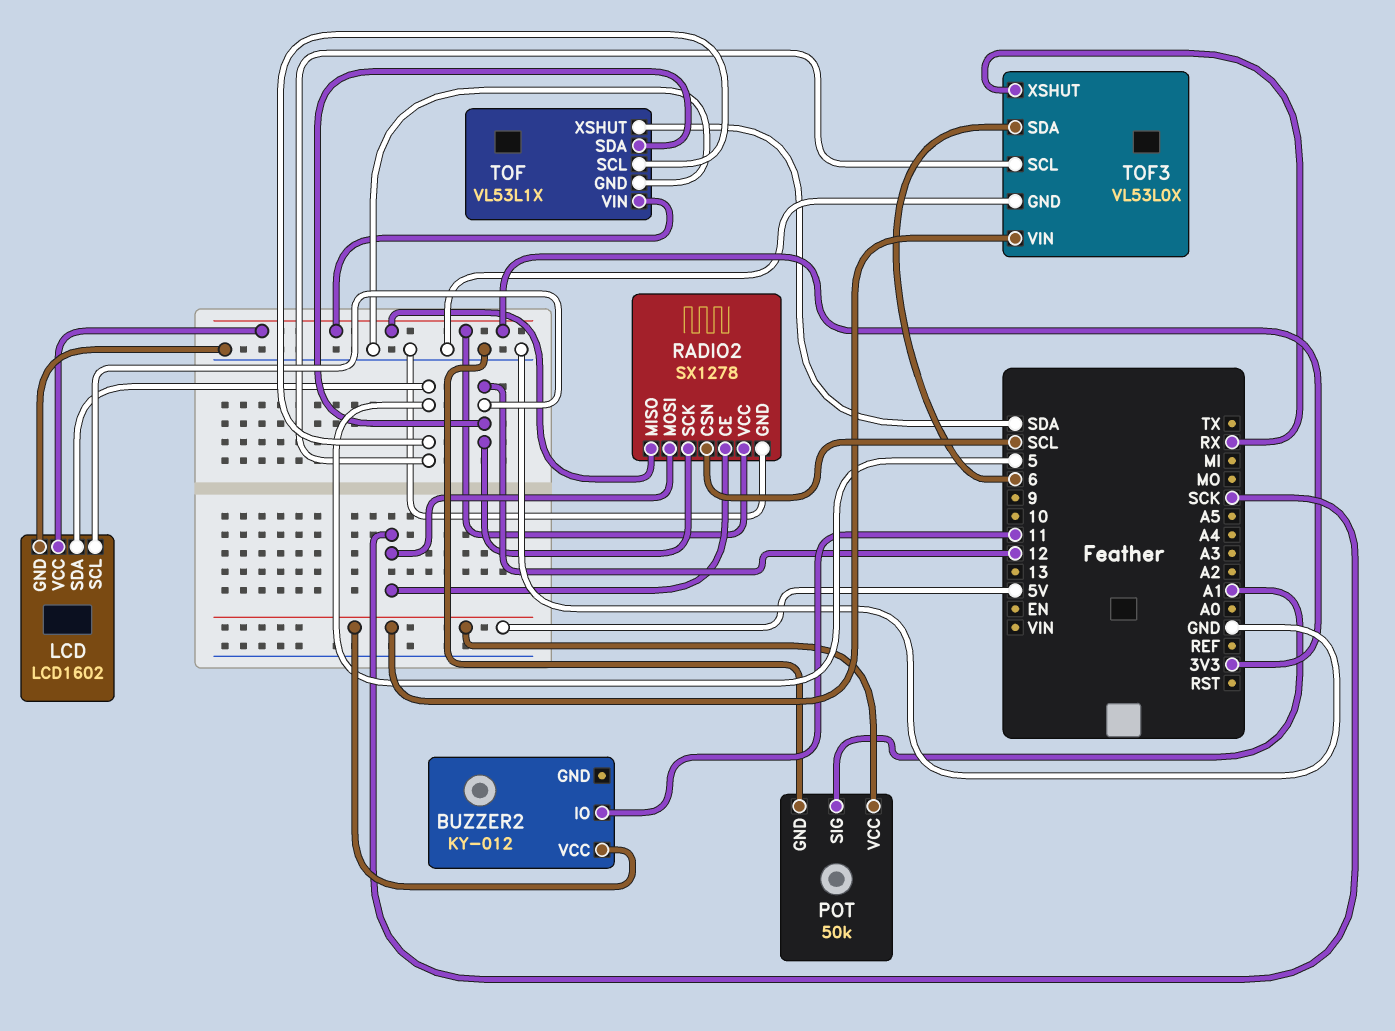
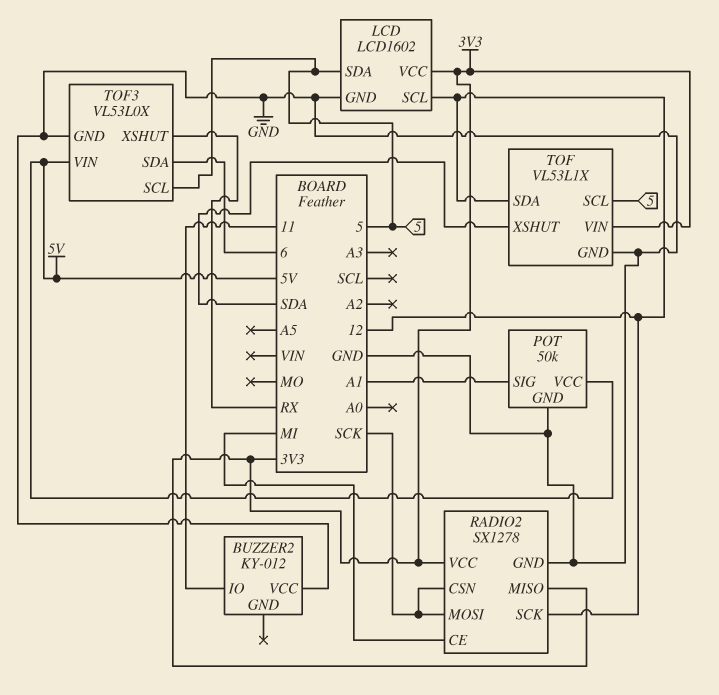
BUZZER2 pin VCC: 5V -> GND
RADIO2 pin CE: SCK -> MI
RADIO2 pin CSN: SCL -> SCK

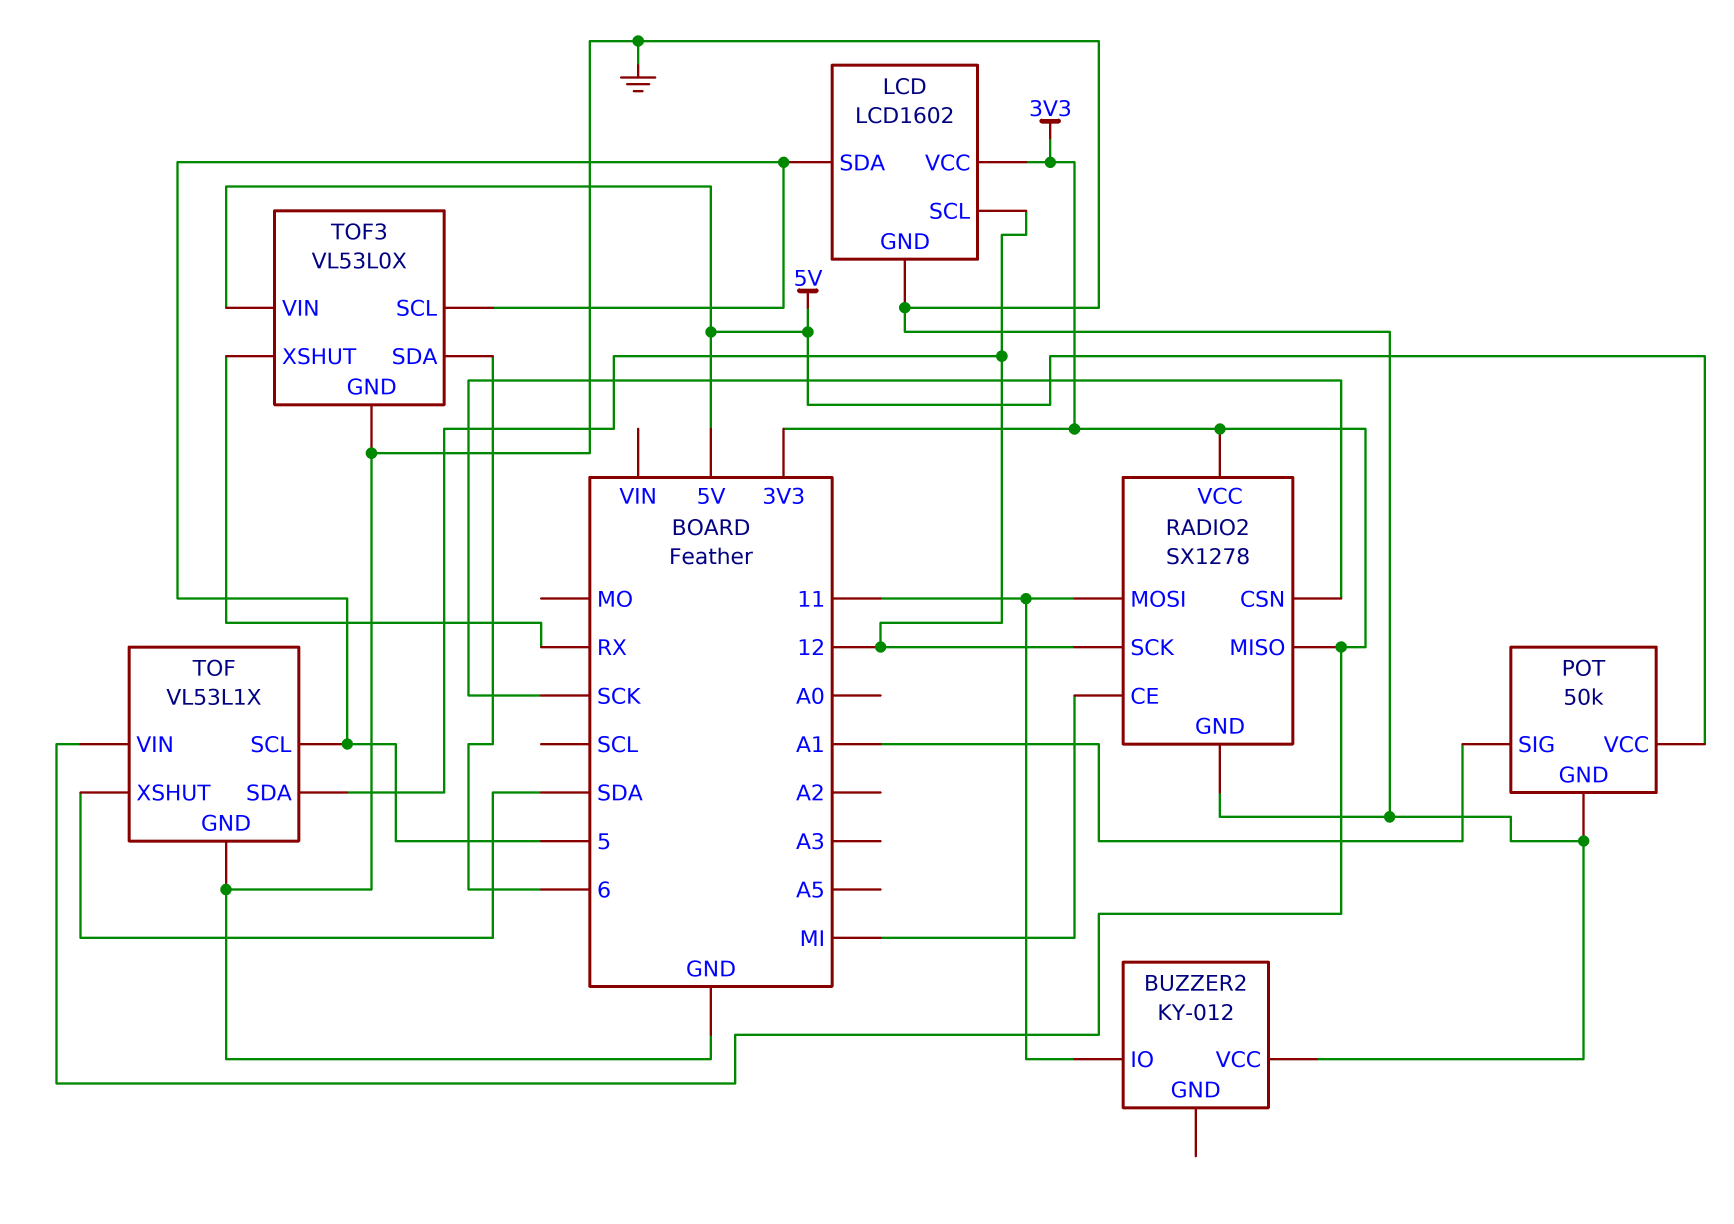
RADIO2 pin MOSI: SCK -> 11

